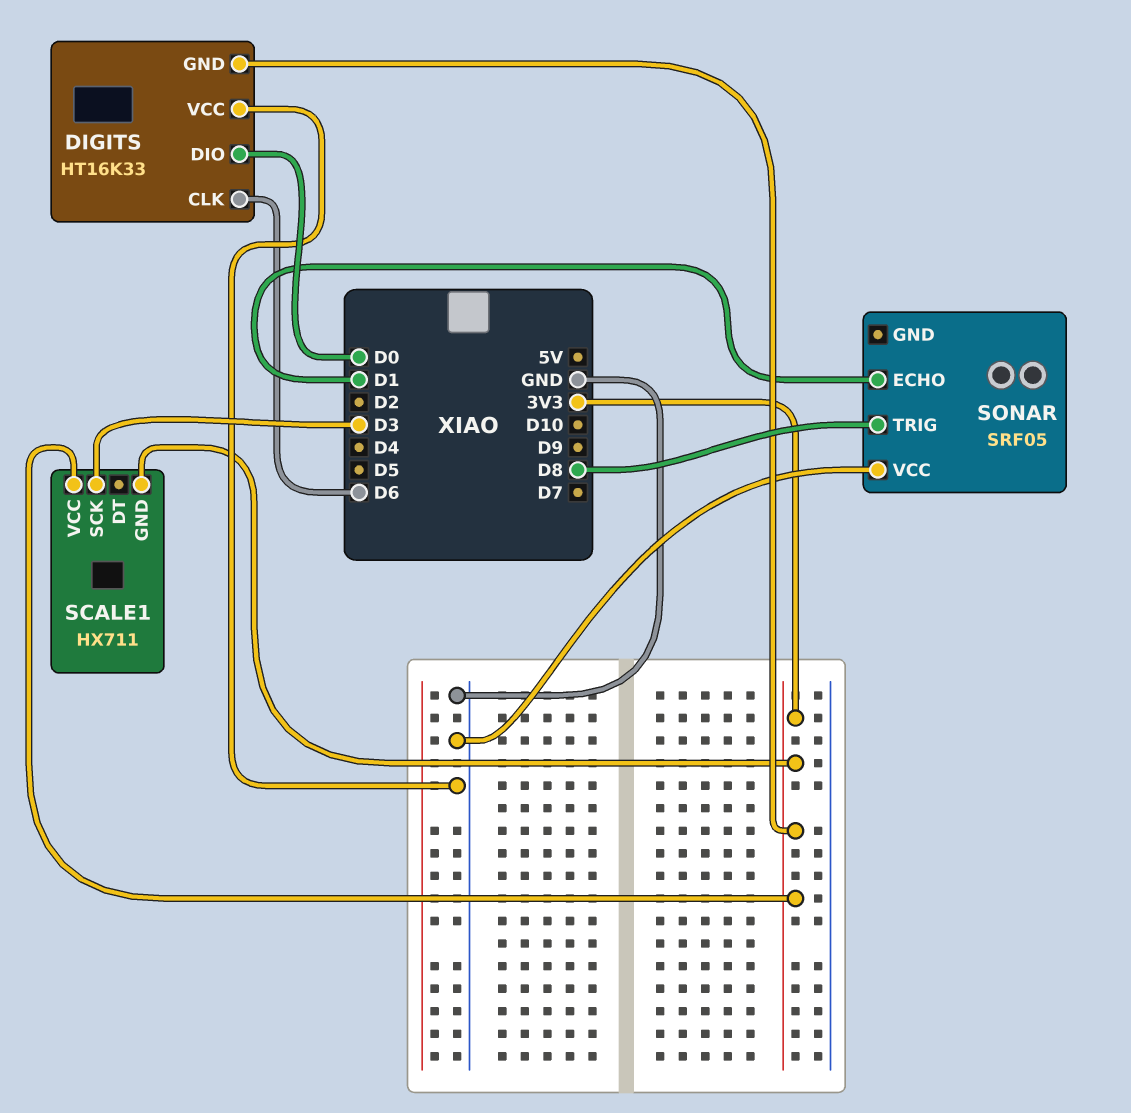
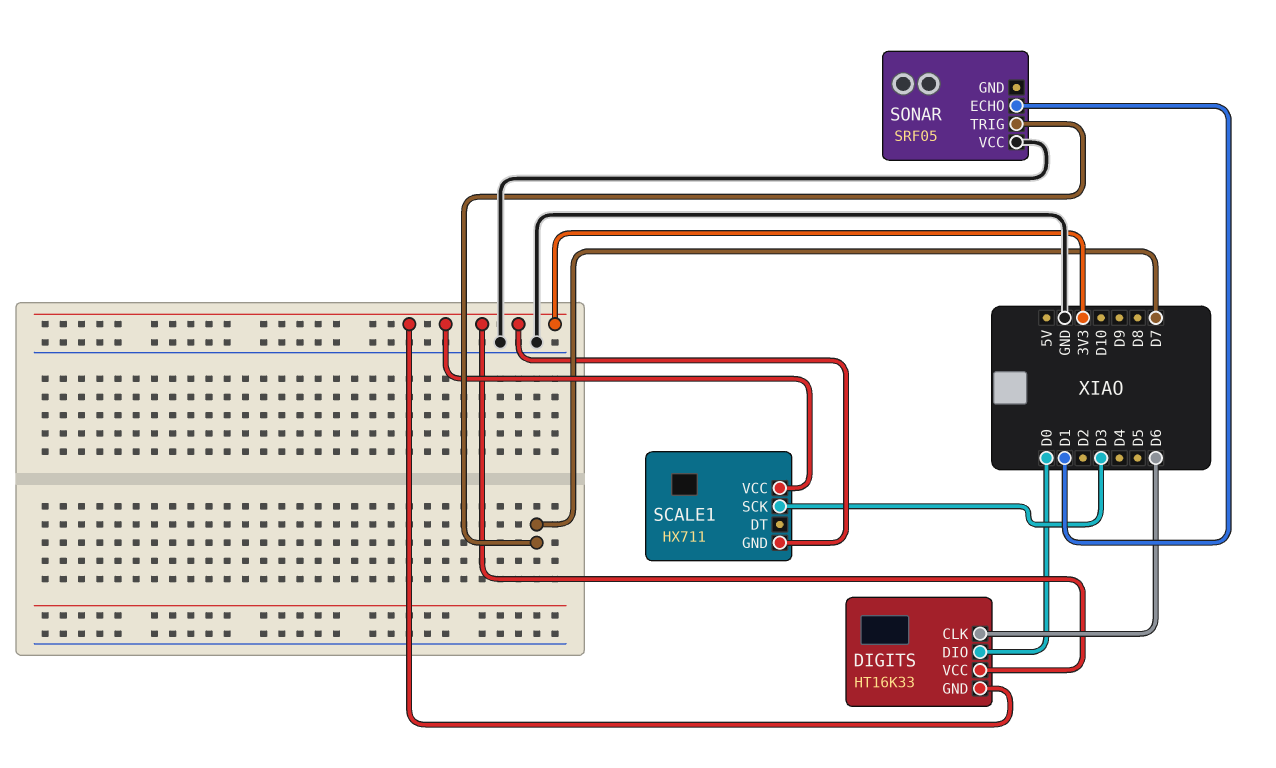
DIGITS pin VCC: GND -> 3V3
SONAR pin TRIG: D8 -> D7

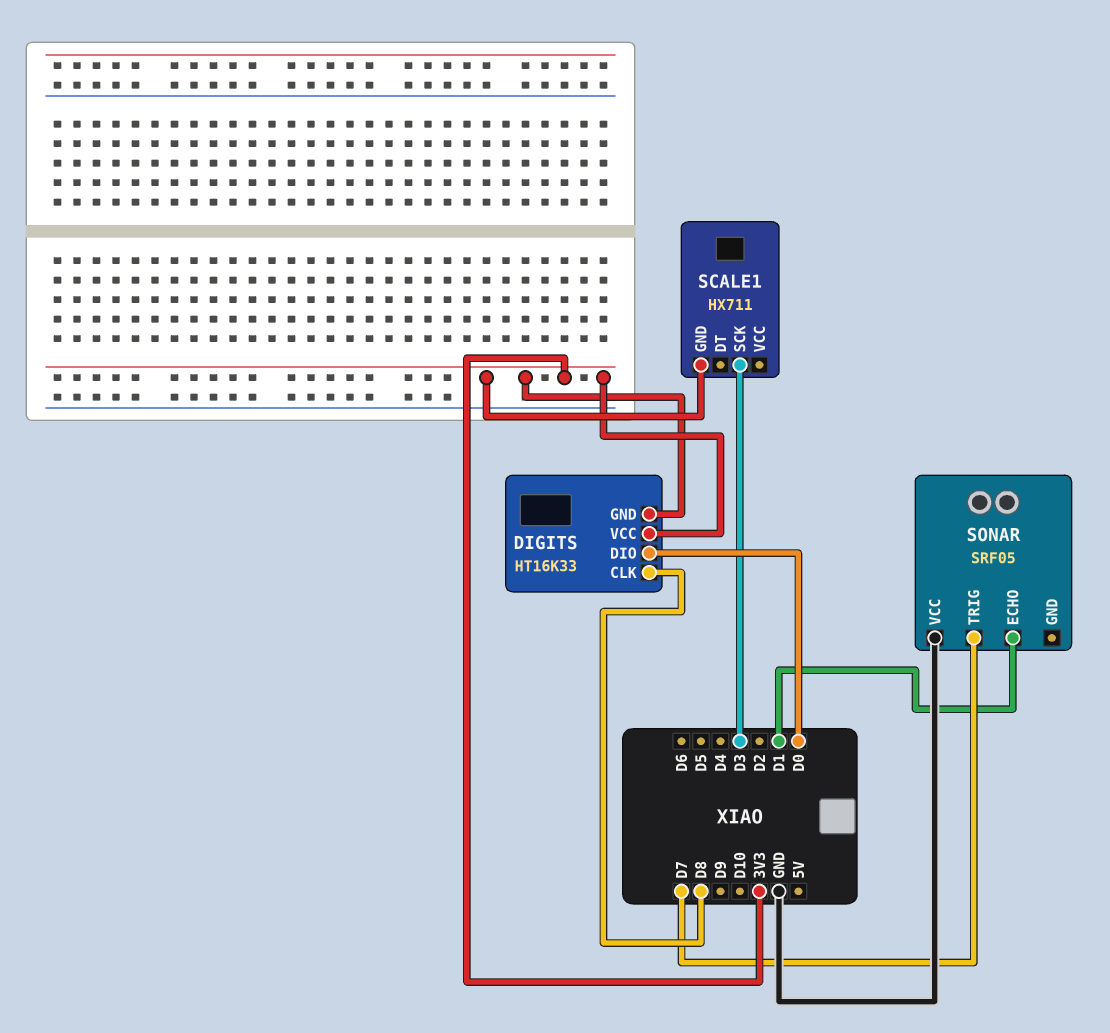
DIGITS pin CLK: D6 -> D8
SCALE1 pin VCC: 3V3 -> none

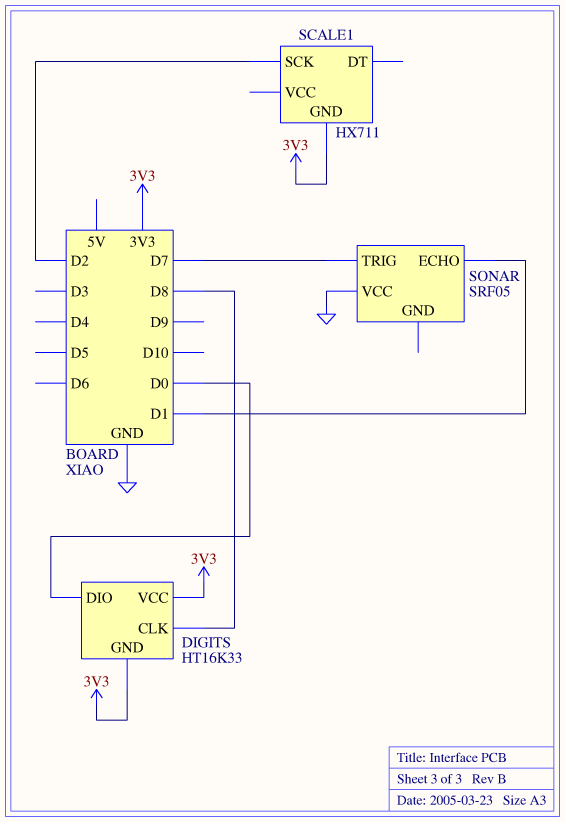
SCALE1 pin SCK: D3 -> D2

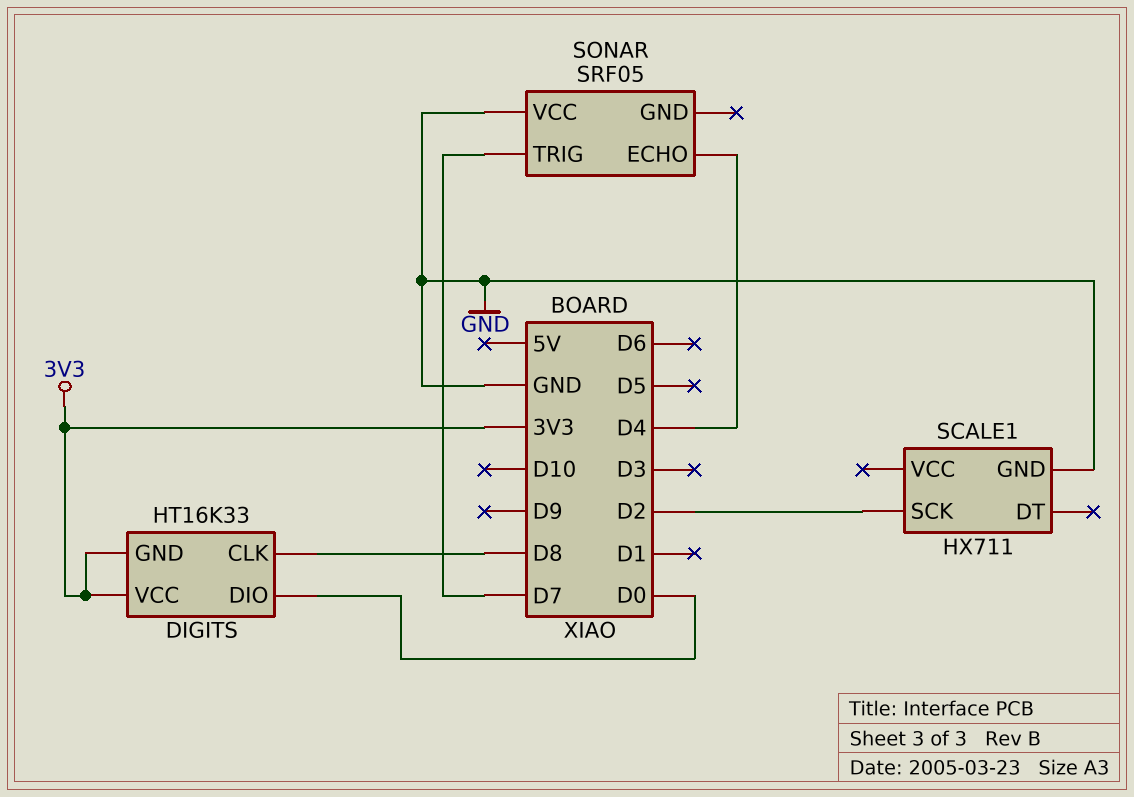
SCALE1 pin GND: 3V3 -> GND
SONAR pin ECHO: D1 -> D4

